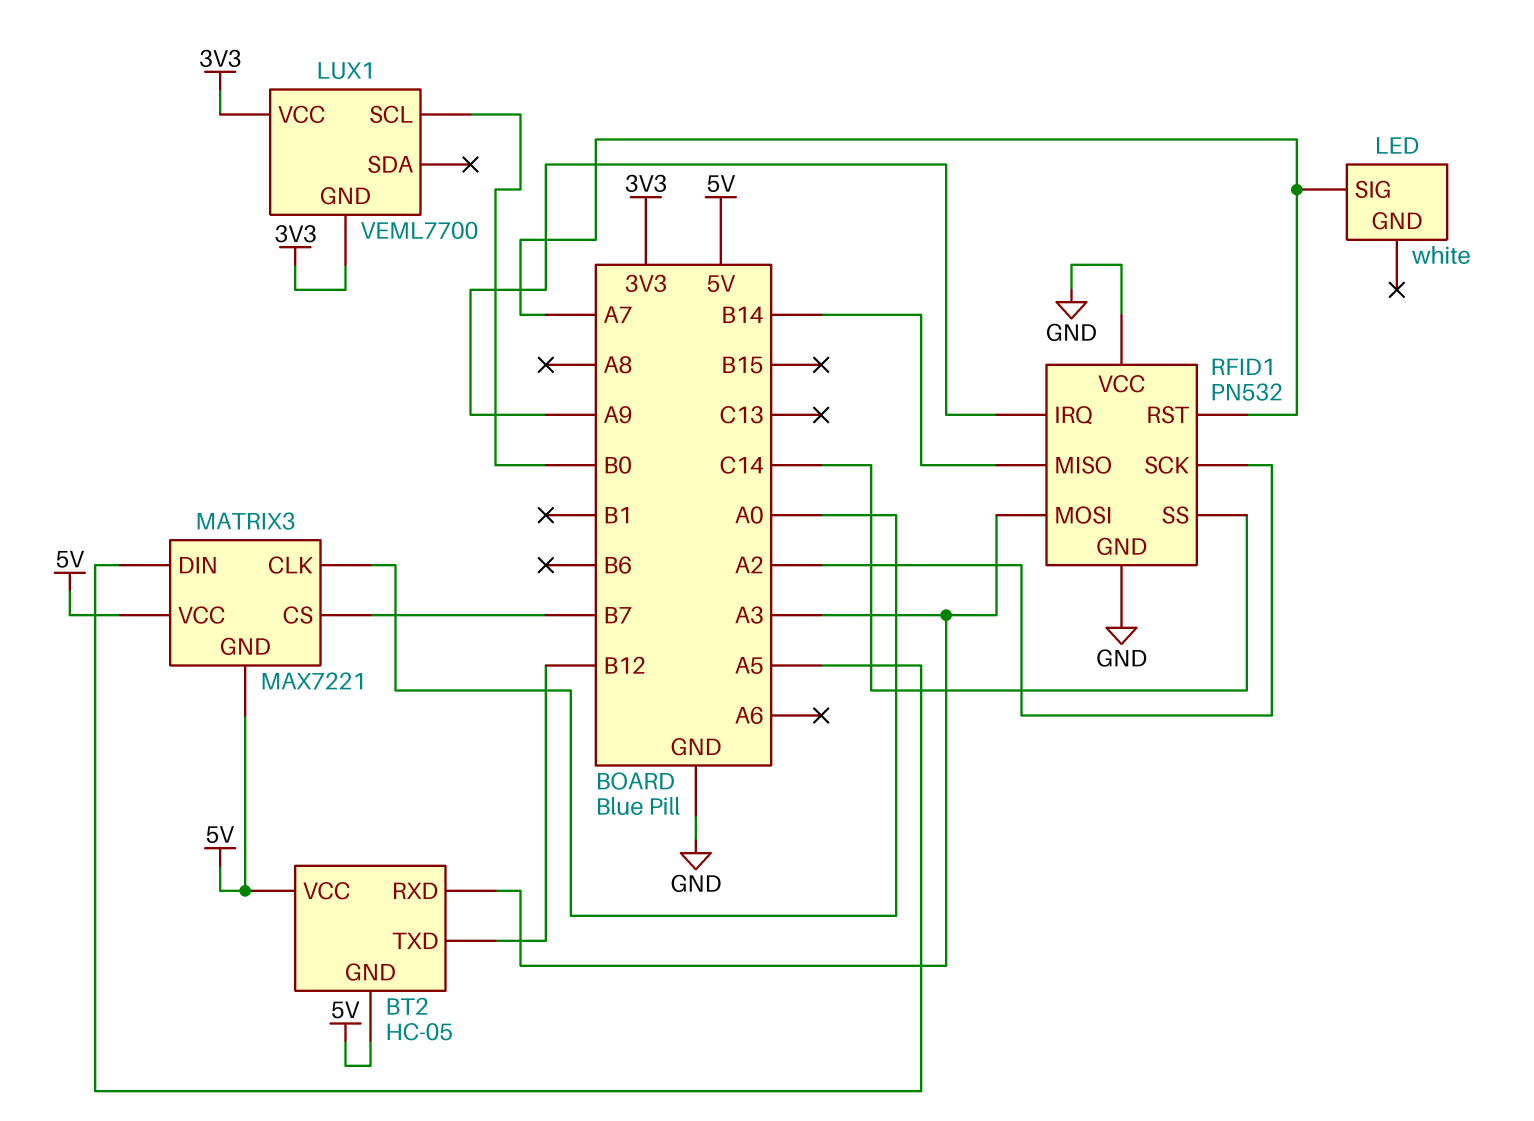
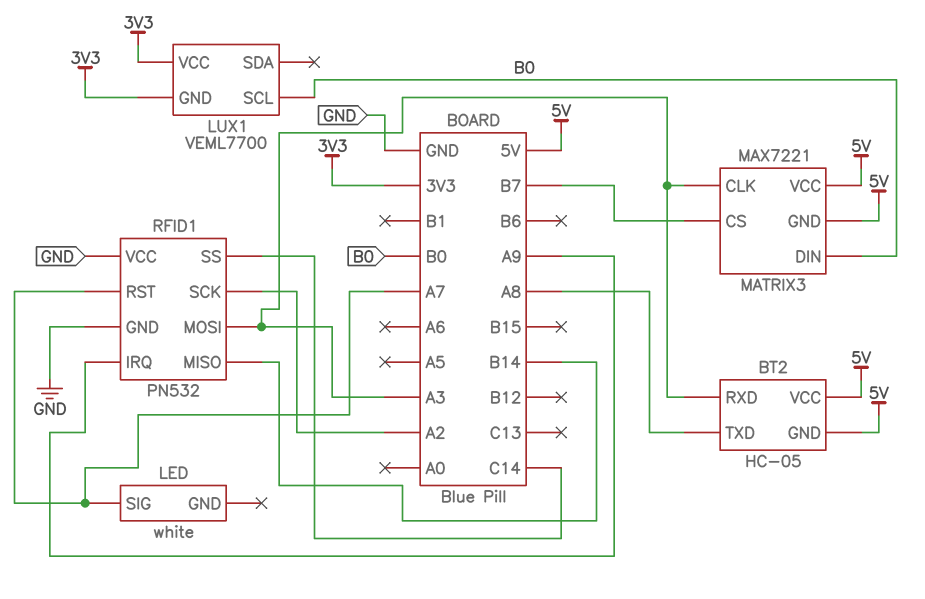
BT2 pin TXD: B12 -> A8
MATRIX3 pin CLK: A0 -> A3
MATRIX3 pin DIN: A5 -> B0

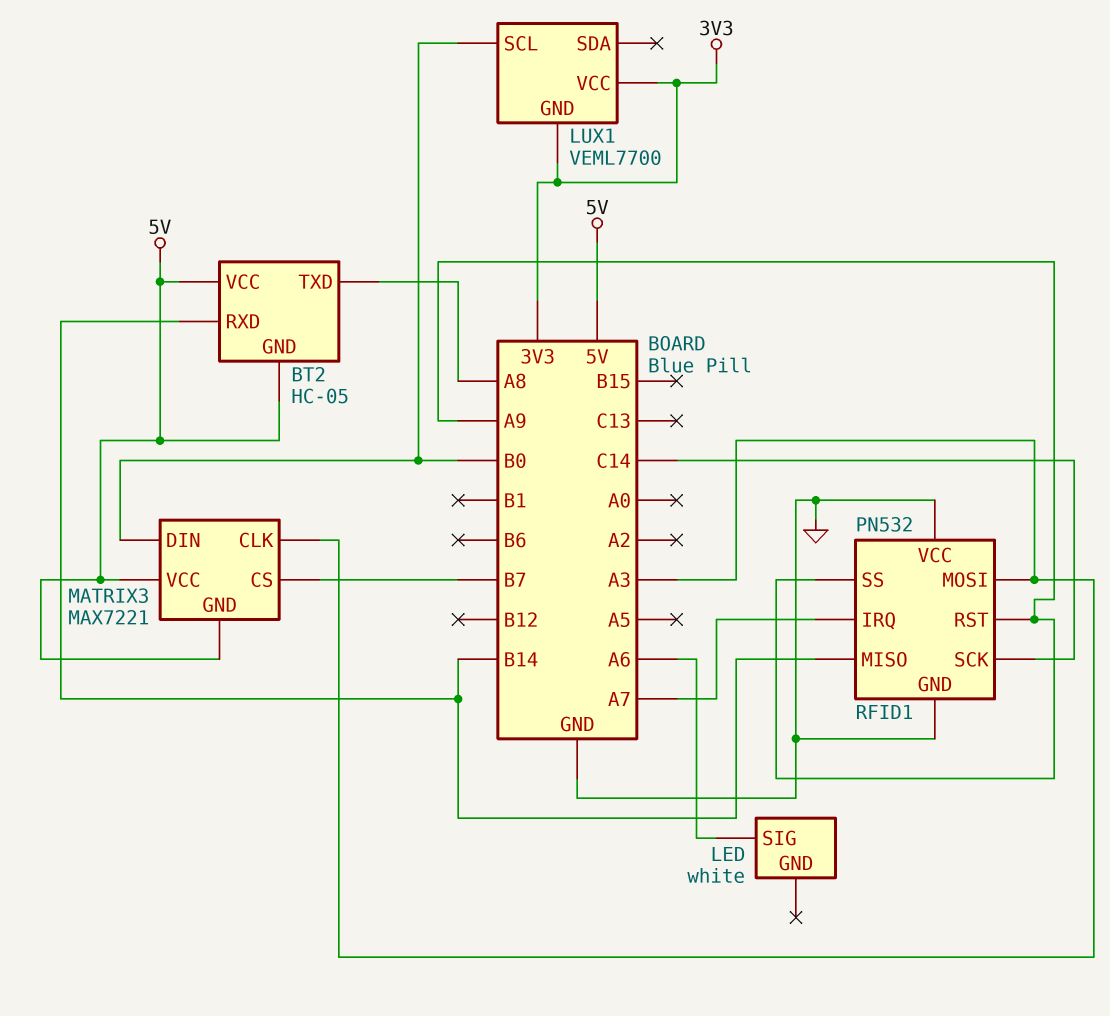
BT2 pin RXD: A3 -> B14
LED pin SIG: A7 -> A6
RFID1 pin IRQ: A9 -> A7
RFID1 pin RST: A7 -> A9
RFID1 pin SCK: A2 -> C14
RFID1 pin SS: C14 -> A9

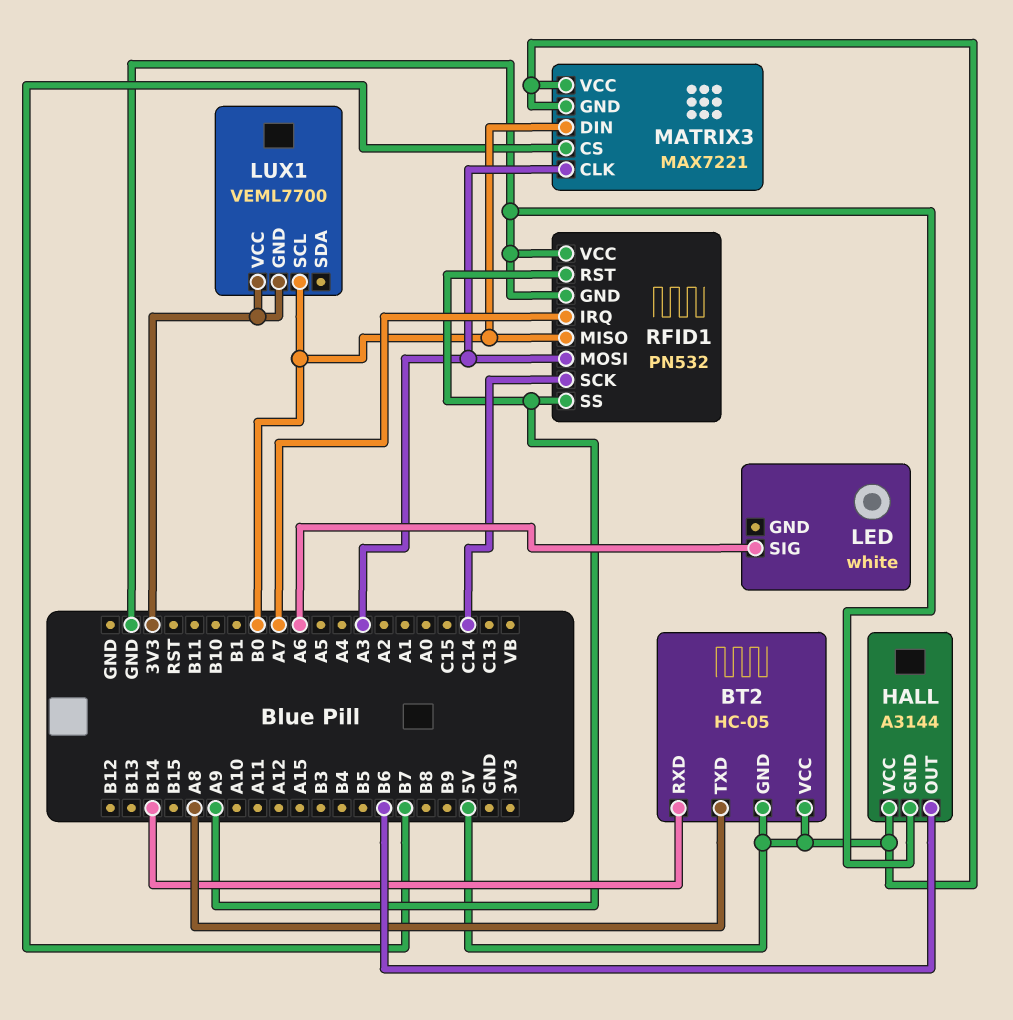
HALL: none -> A3144
HALL pin GND: none -> GND
HALL pin OUT: none -> B6
HALL pin VCC: none -> 5V
RFID1 pin MISO: B14 -> B0

